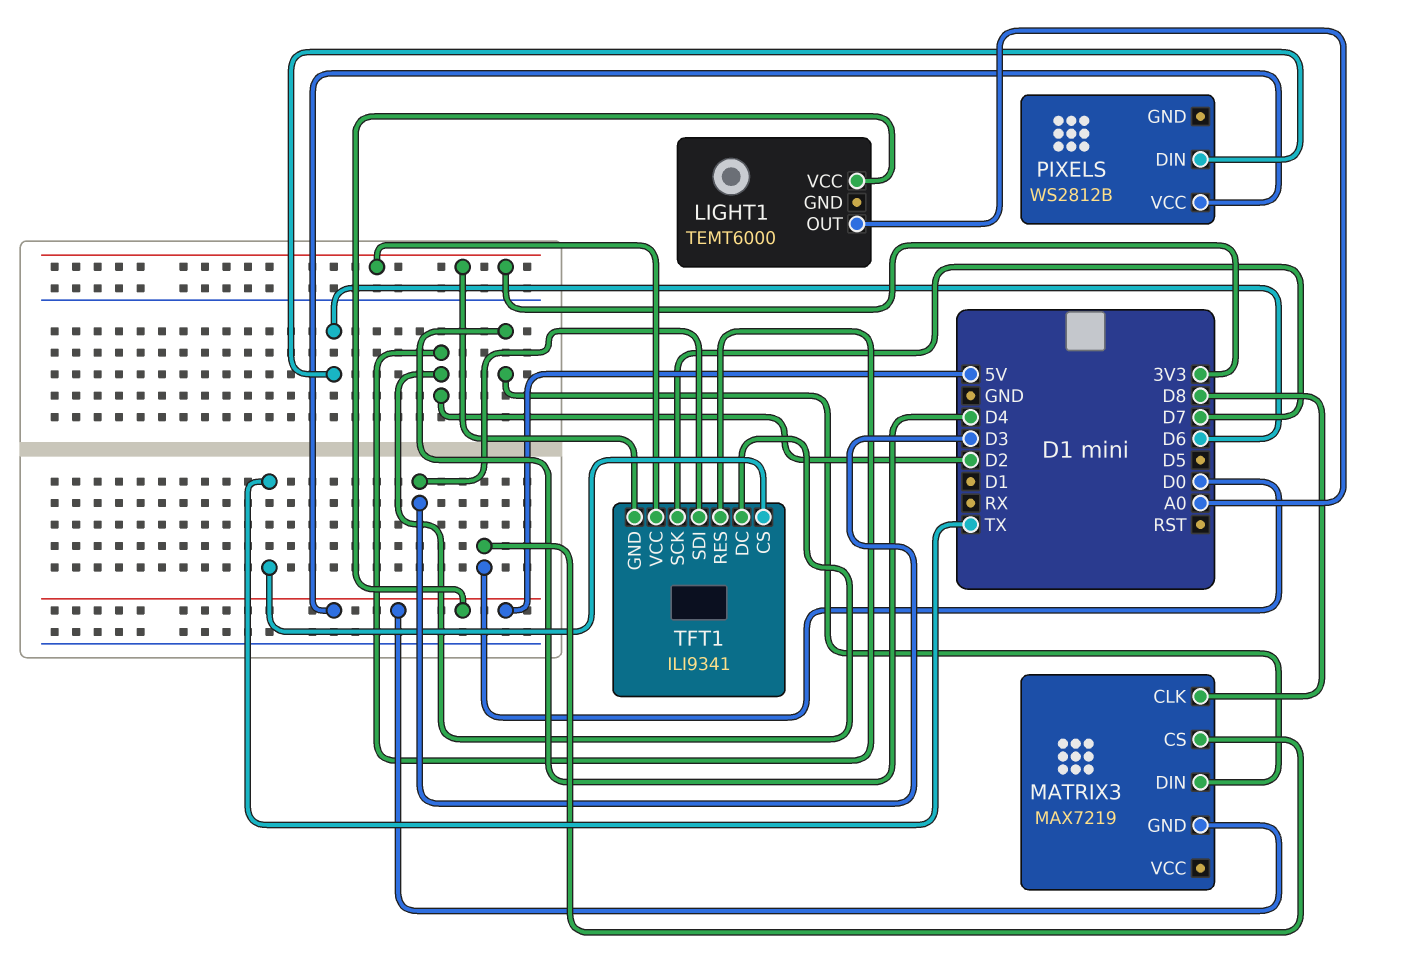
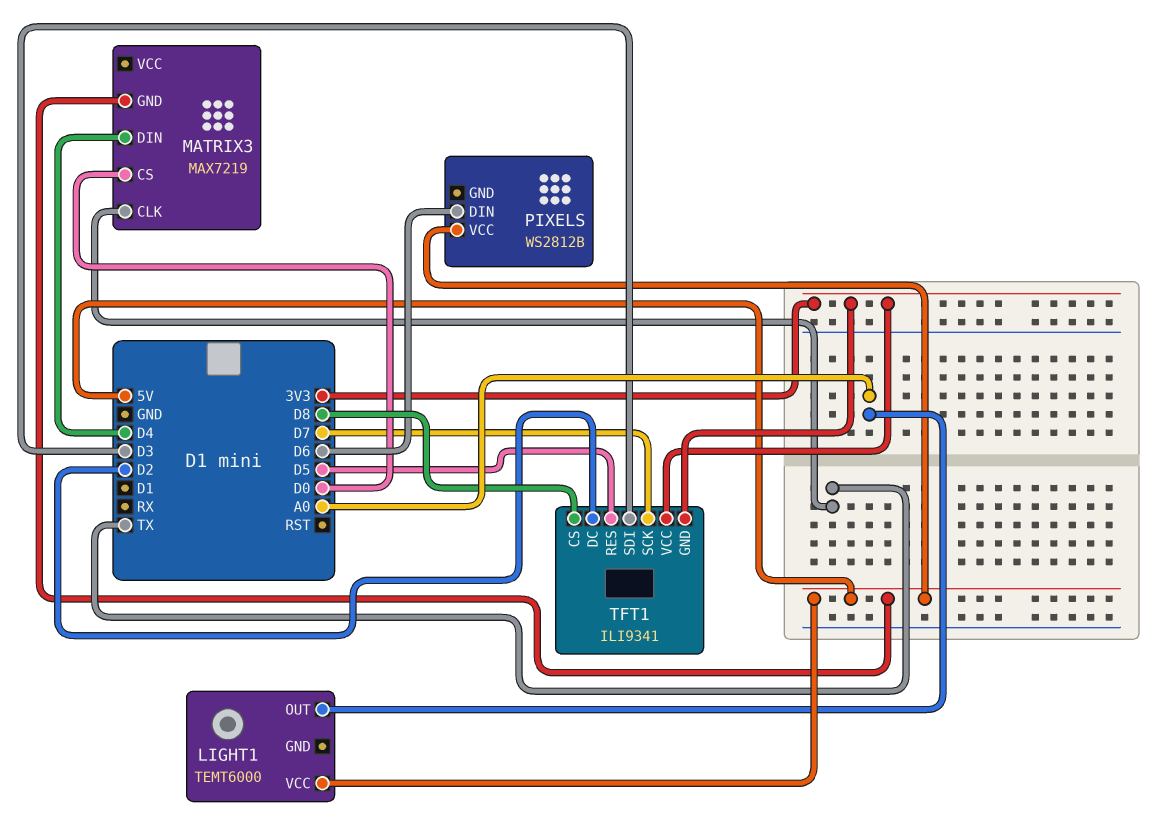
MATRIX3 pin CLK: D8 -> TX
TFT1 pin CS: TX -> D8
TFT1 pin RES: D2 -> D5

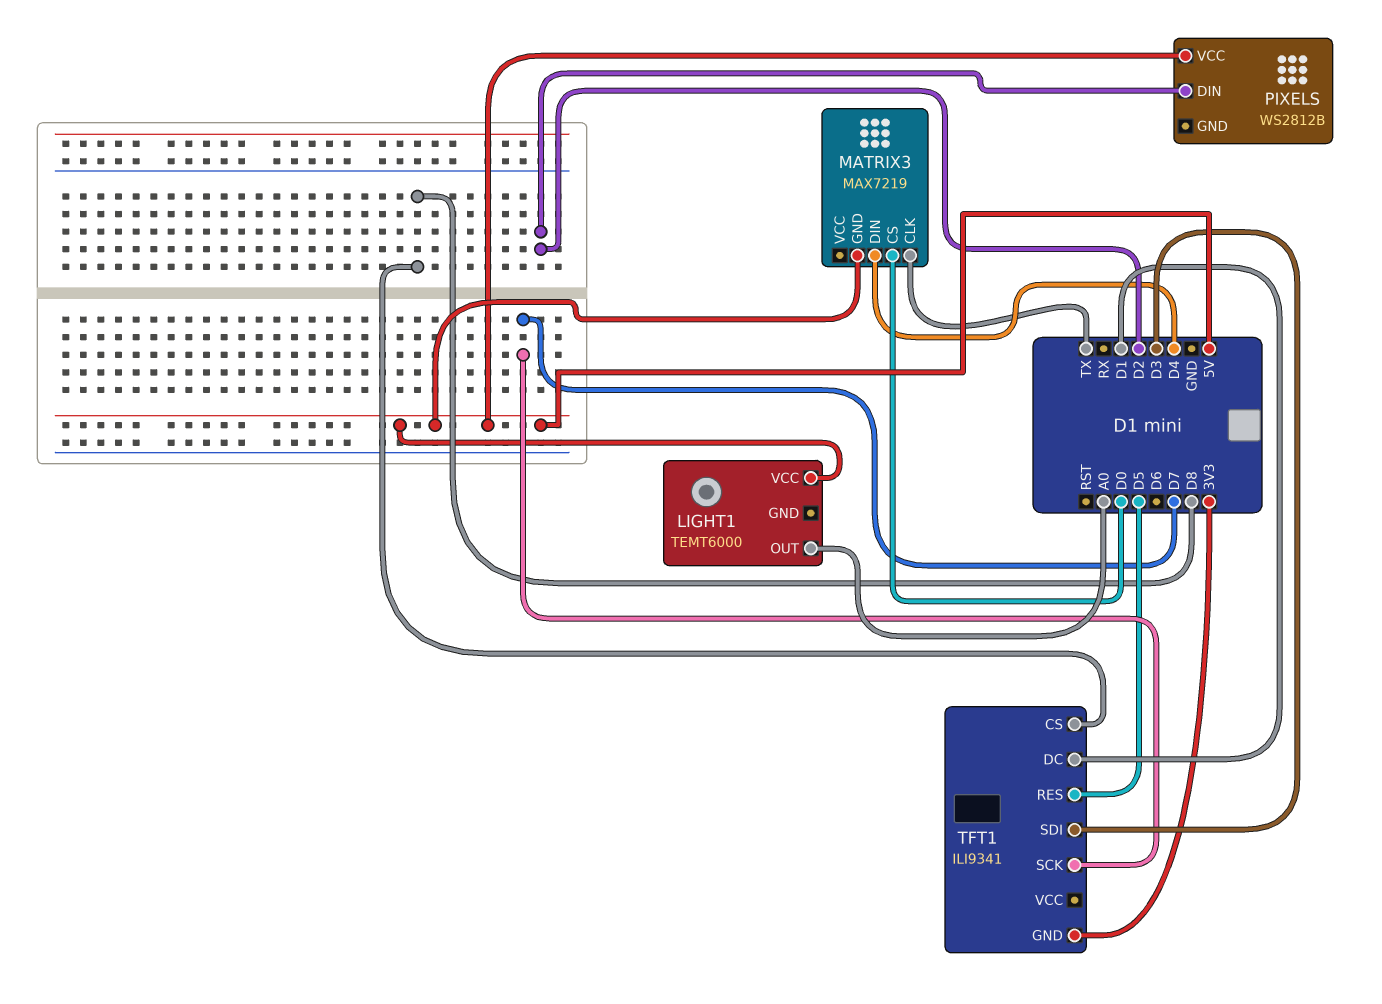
PIXELS pin DIN: D6 -> D2
TFT1 pin DC: D2 -> D1
TFT1 pin VCC: 3V3 -> none

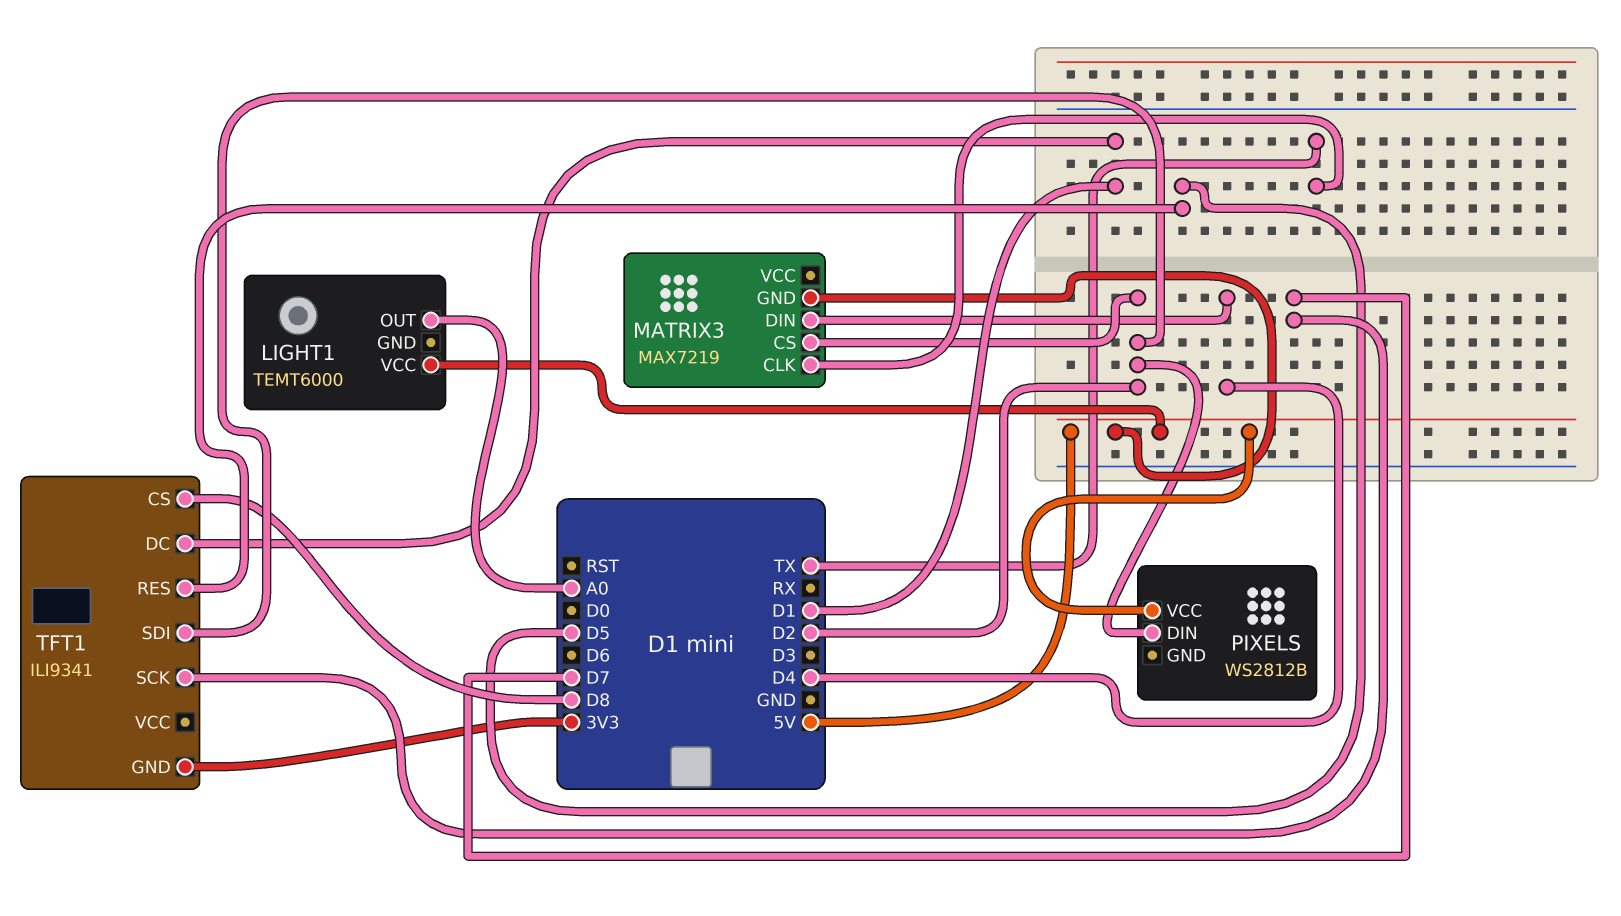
MATRIX3 pin CS: D0 -> D2
TFT1 pin SDI: D3 -> D2

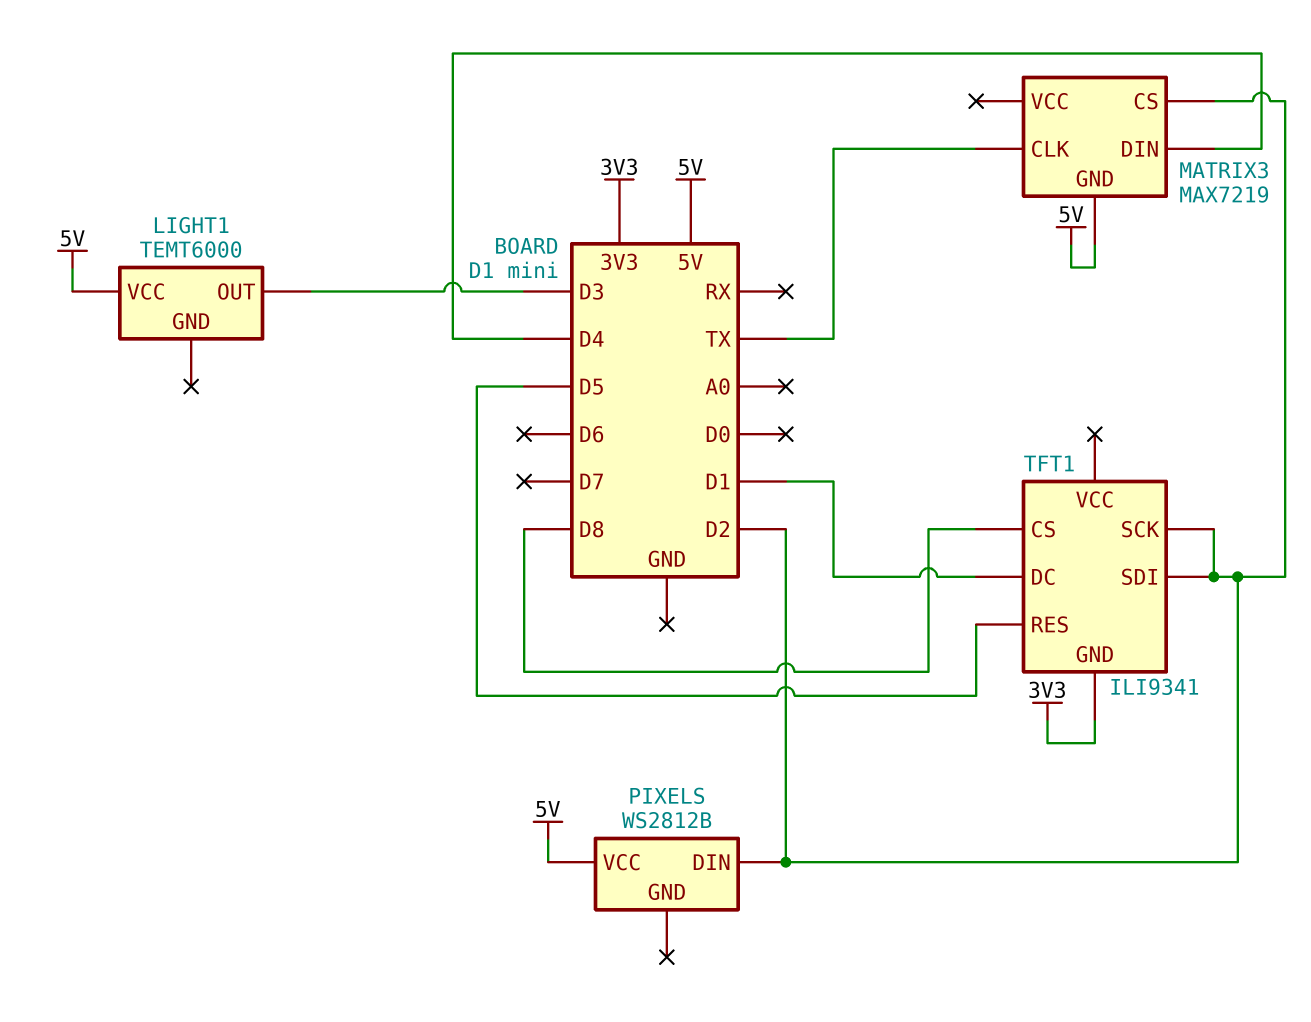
LIGHT1 pin OUT: A0 -> D3
TFT1 pin SCK: D7 -> D2

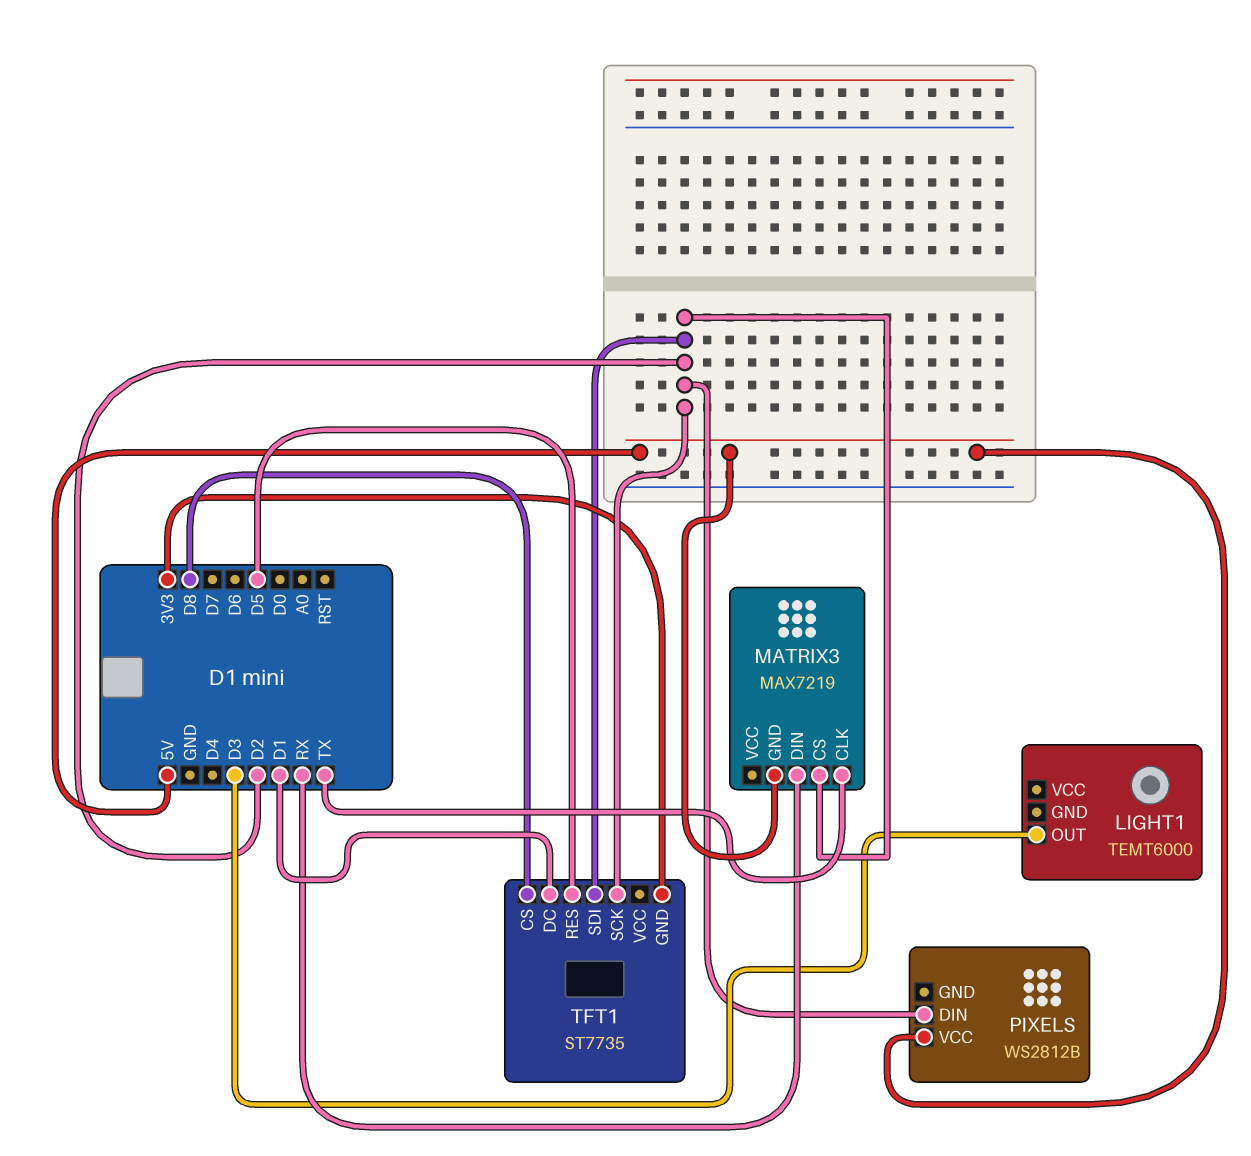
LIGHT1 pin VCC: 5V -> none
MATRIX3 pin DIN: D4 -> RX
TFT1: ILI9341 -> ST7735

